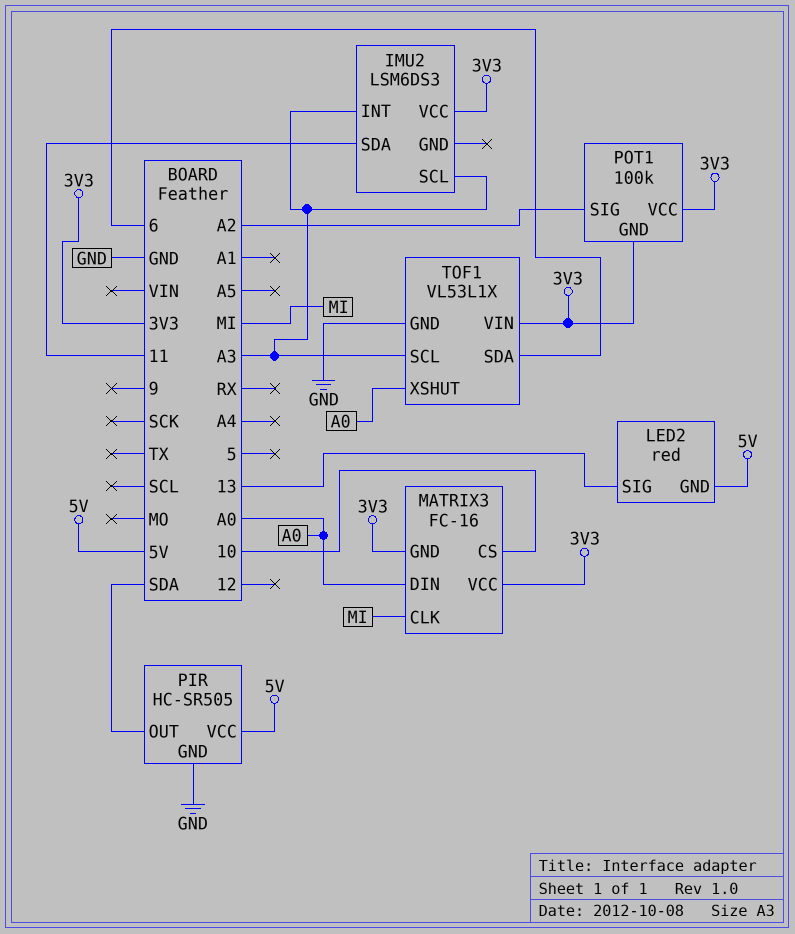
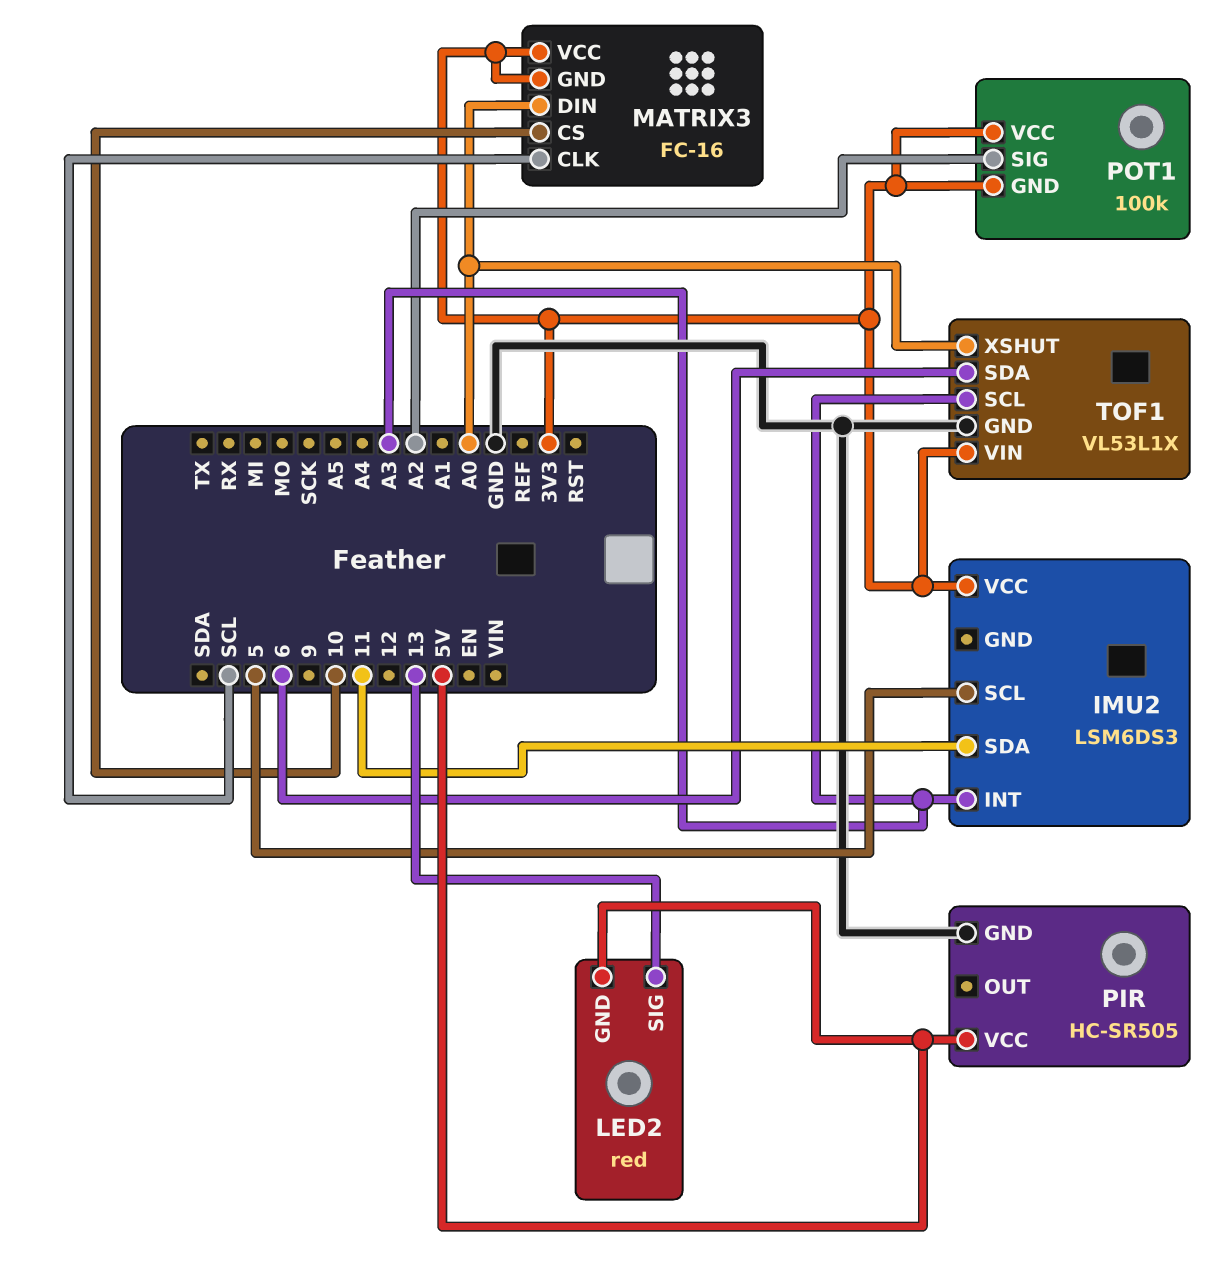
IMU2 pin SCL: A3 -> 5
MATRIX3 pin CLK: MI -> SCL
PIR pin OUT: SDA -> none

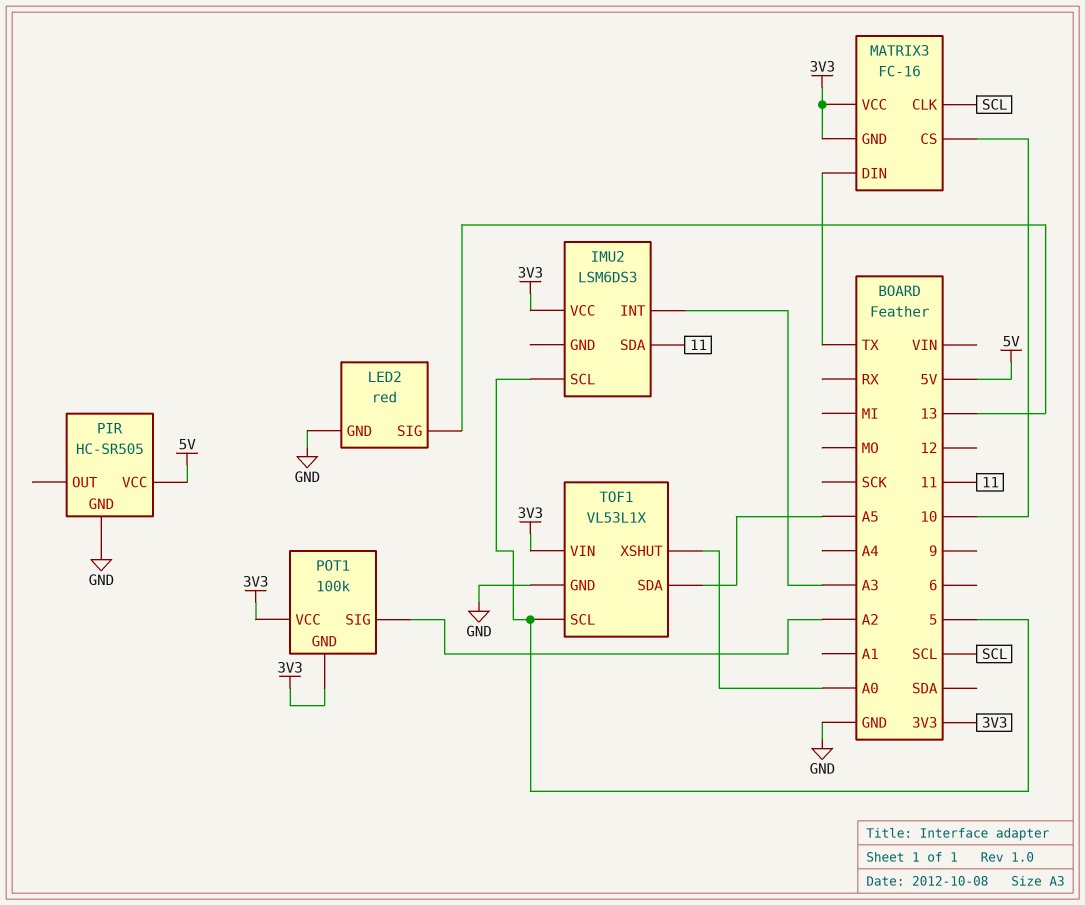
LED2 pin GND: 5V -> GND
MATRIX3 pin DIN: A0 -> TX
TOF1 pin SCL: A3 -> 5
TOF1 pin SDA: 6 -> A5

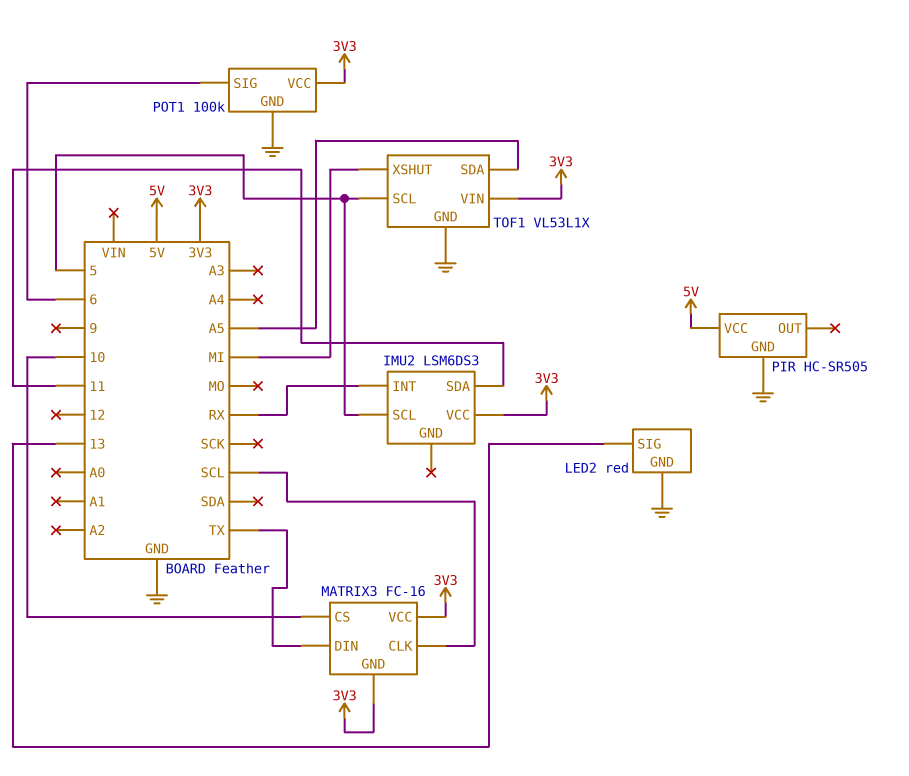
IMU2 pin INT: A3 -> RX
POT1 pin GND: 3V3 -> GND
POT1 pin SIG: A2 -> 6
TOF1 pin XSHUT: A0 -> MI

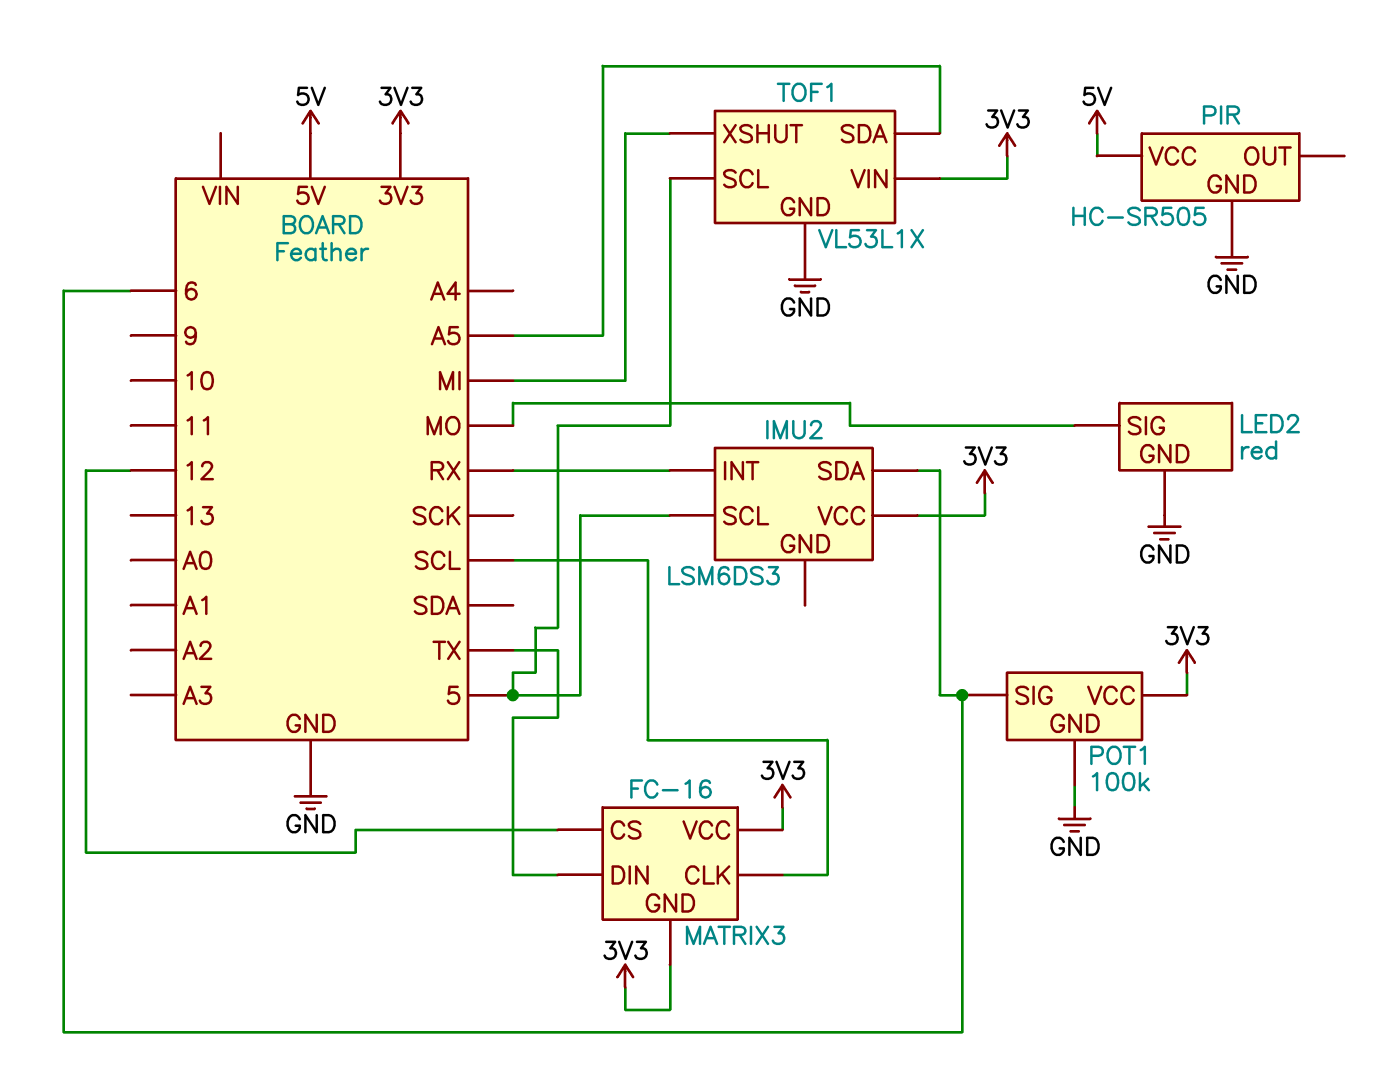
IMU2 pin SDA: 11 -> 6
LED2 pin SIG: 13 -> MO
MATRIX3 pin CS: 10 -> 12

